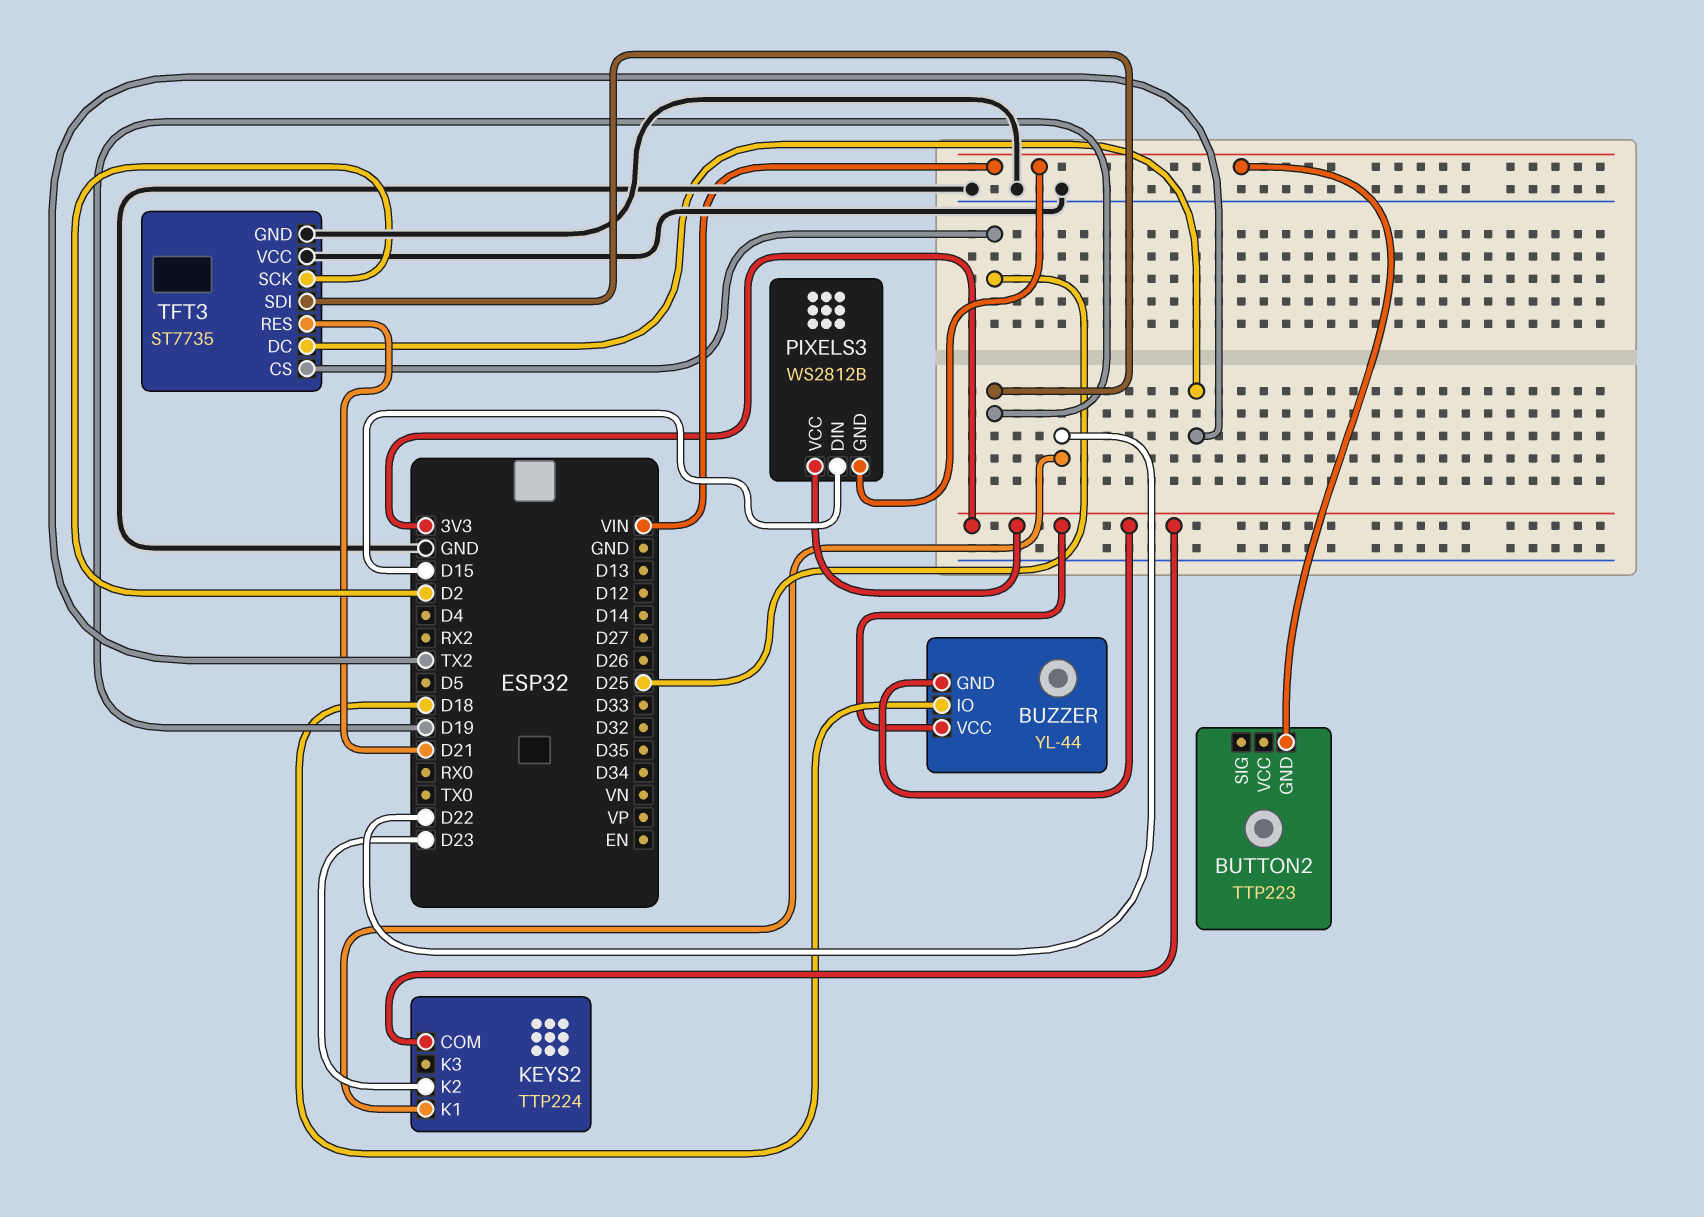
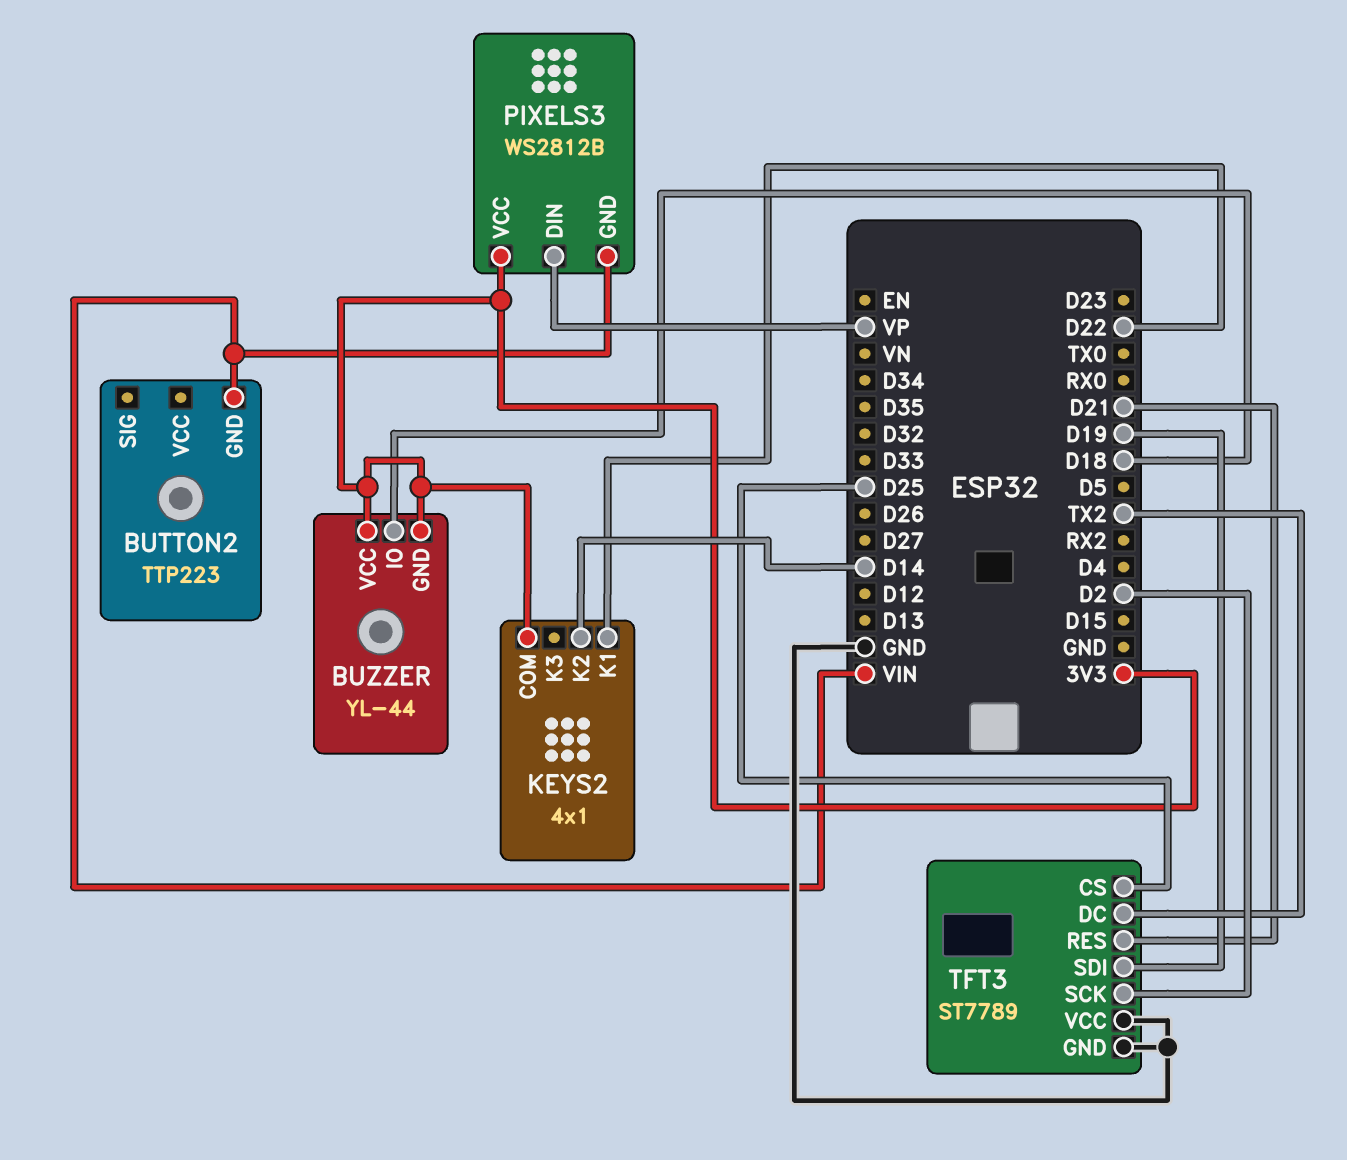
KEYS2: TTP224 -> 4x1
KEYS2 pin K2: D23 -> D14
PIXELS3 pin DIN: D15 -> VP
TFT3: ST7735 -> ST7789

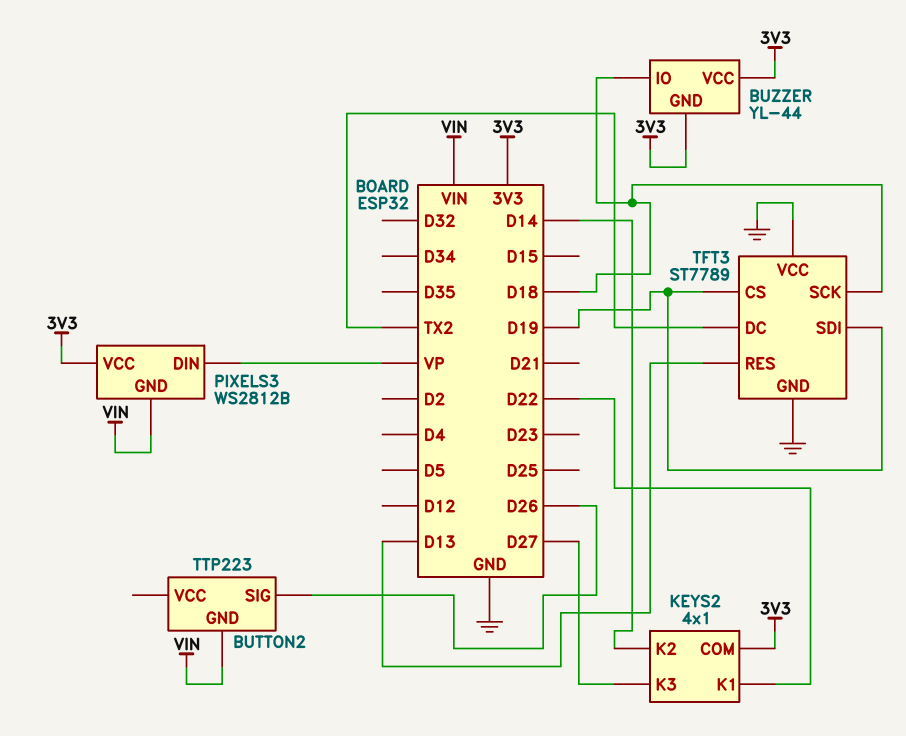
BUTTON2 pin SIG: none -> D26
KEYS2 pin K3: none -> D27
TFT3 pin CS: D25 -> D19
TFT3 pin RES: D21 -> D13
TFT3 pin SCK: D2 -> D18

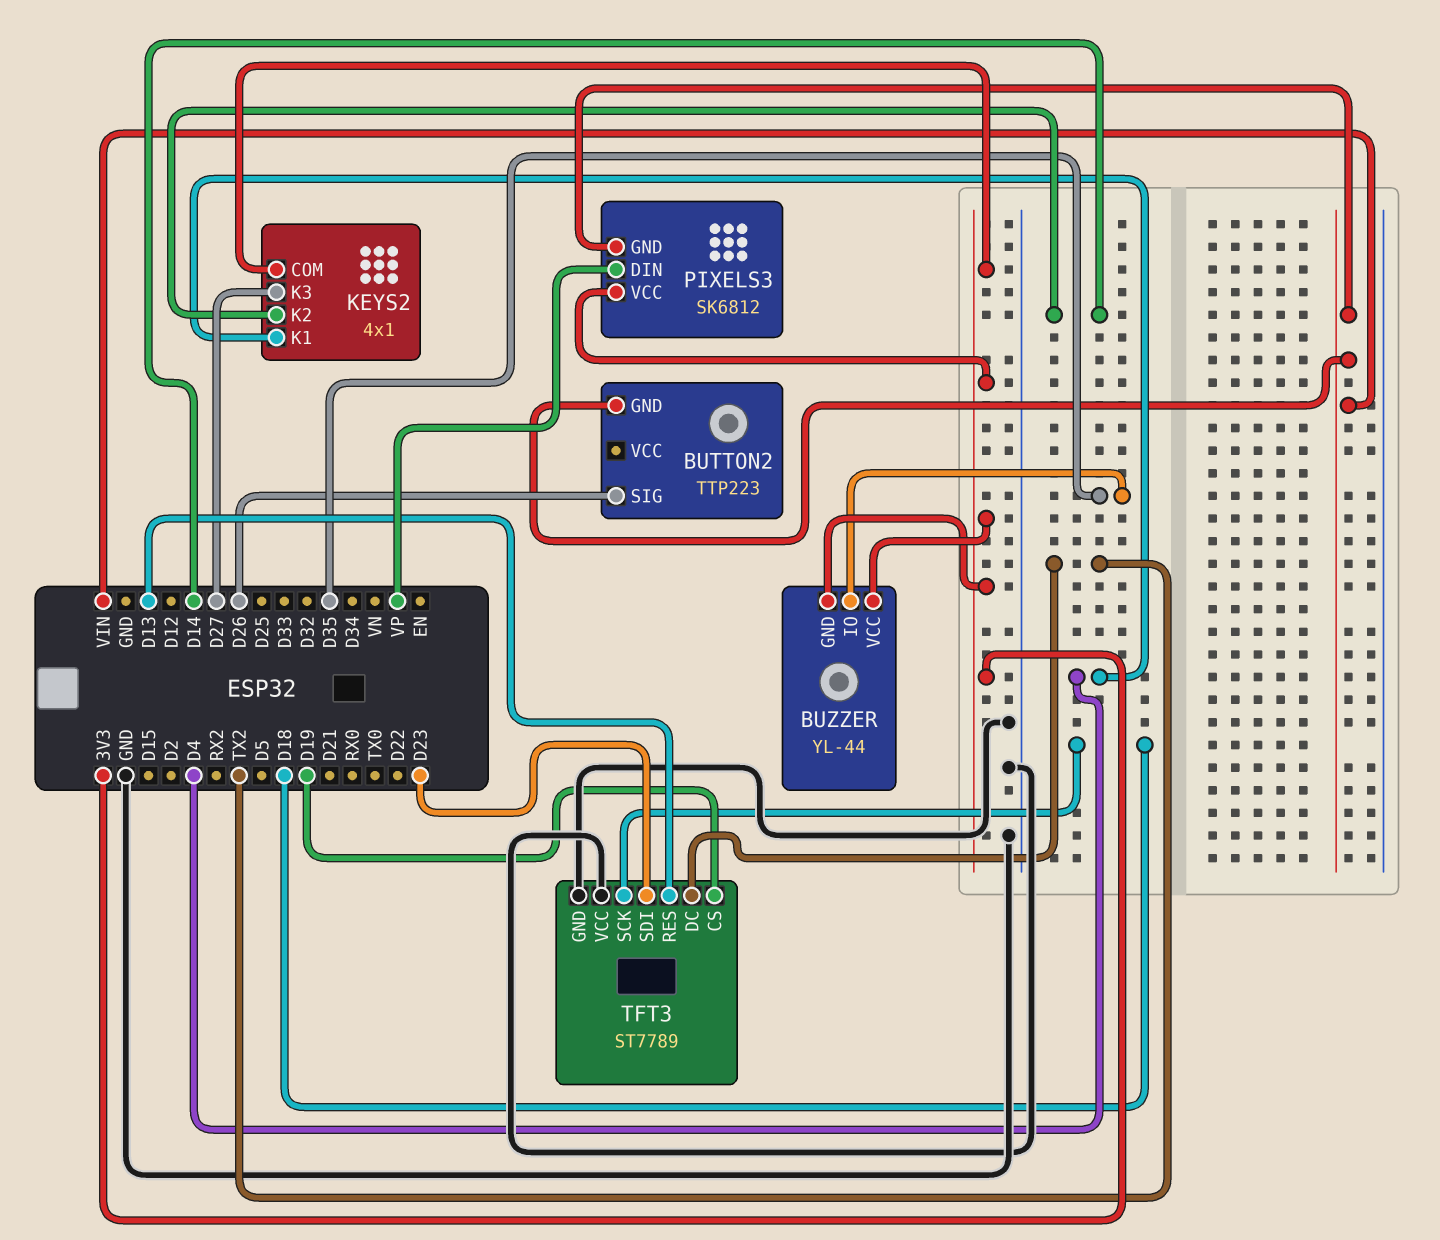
BUZZER pin IO: D18 -> D35
KEYS2 pin K1: D22 -> D4
PIXELS3: WS2812B -> SK6812
TFT3 pin SDI: D19 -> D23

